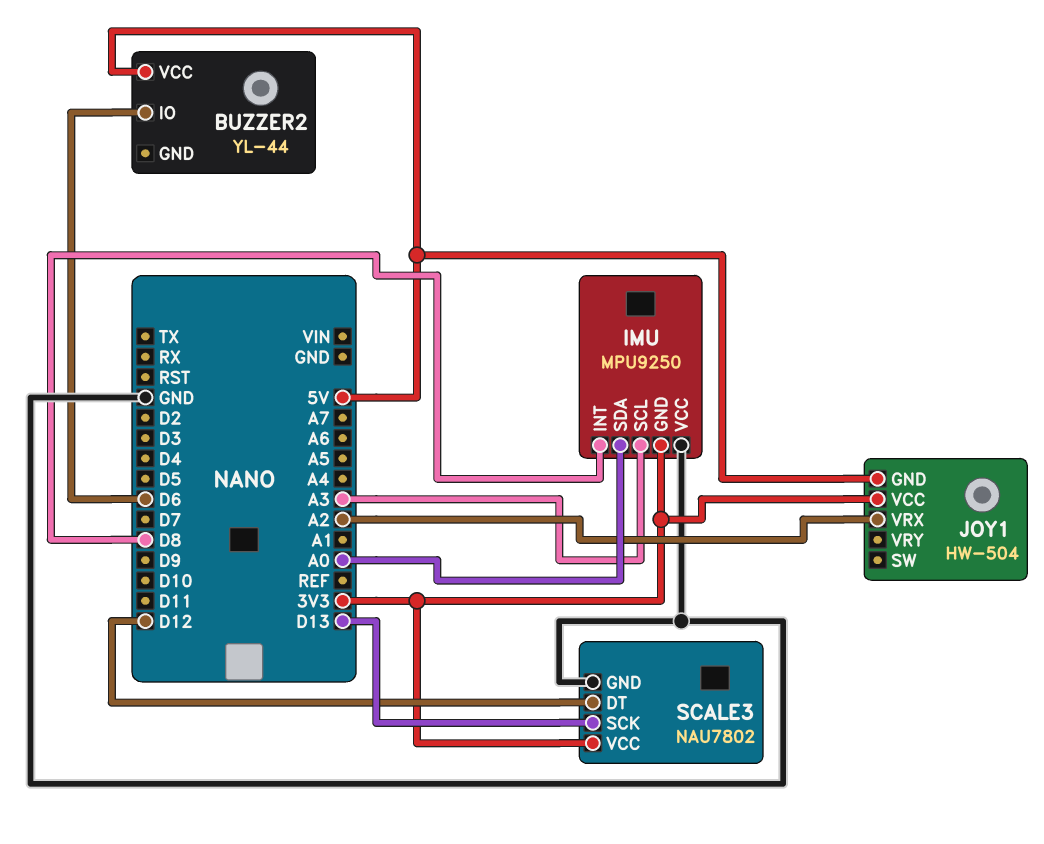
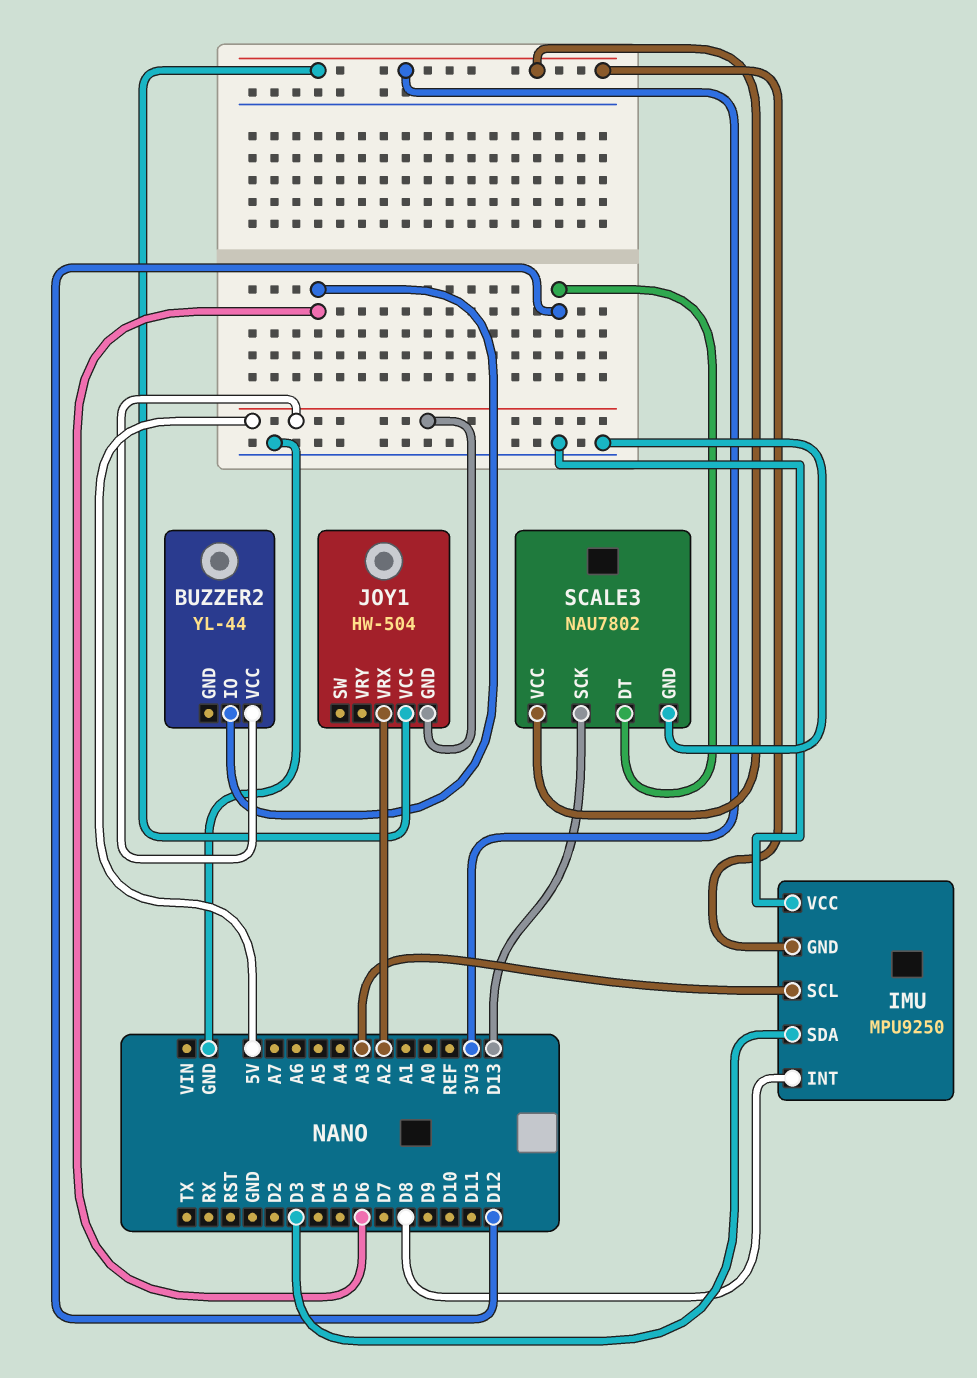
IMU pin SDA: A0 -> D3

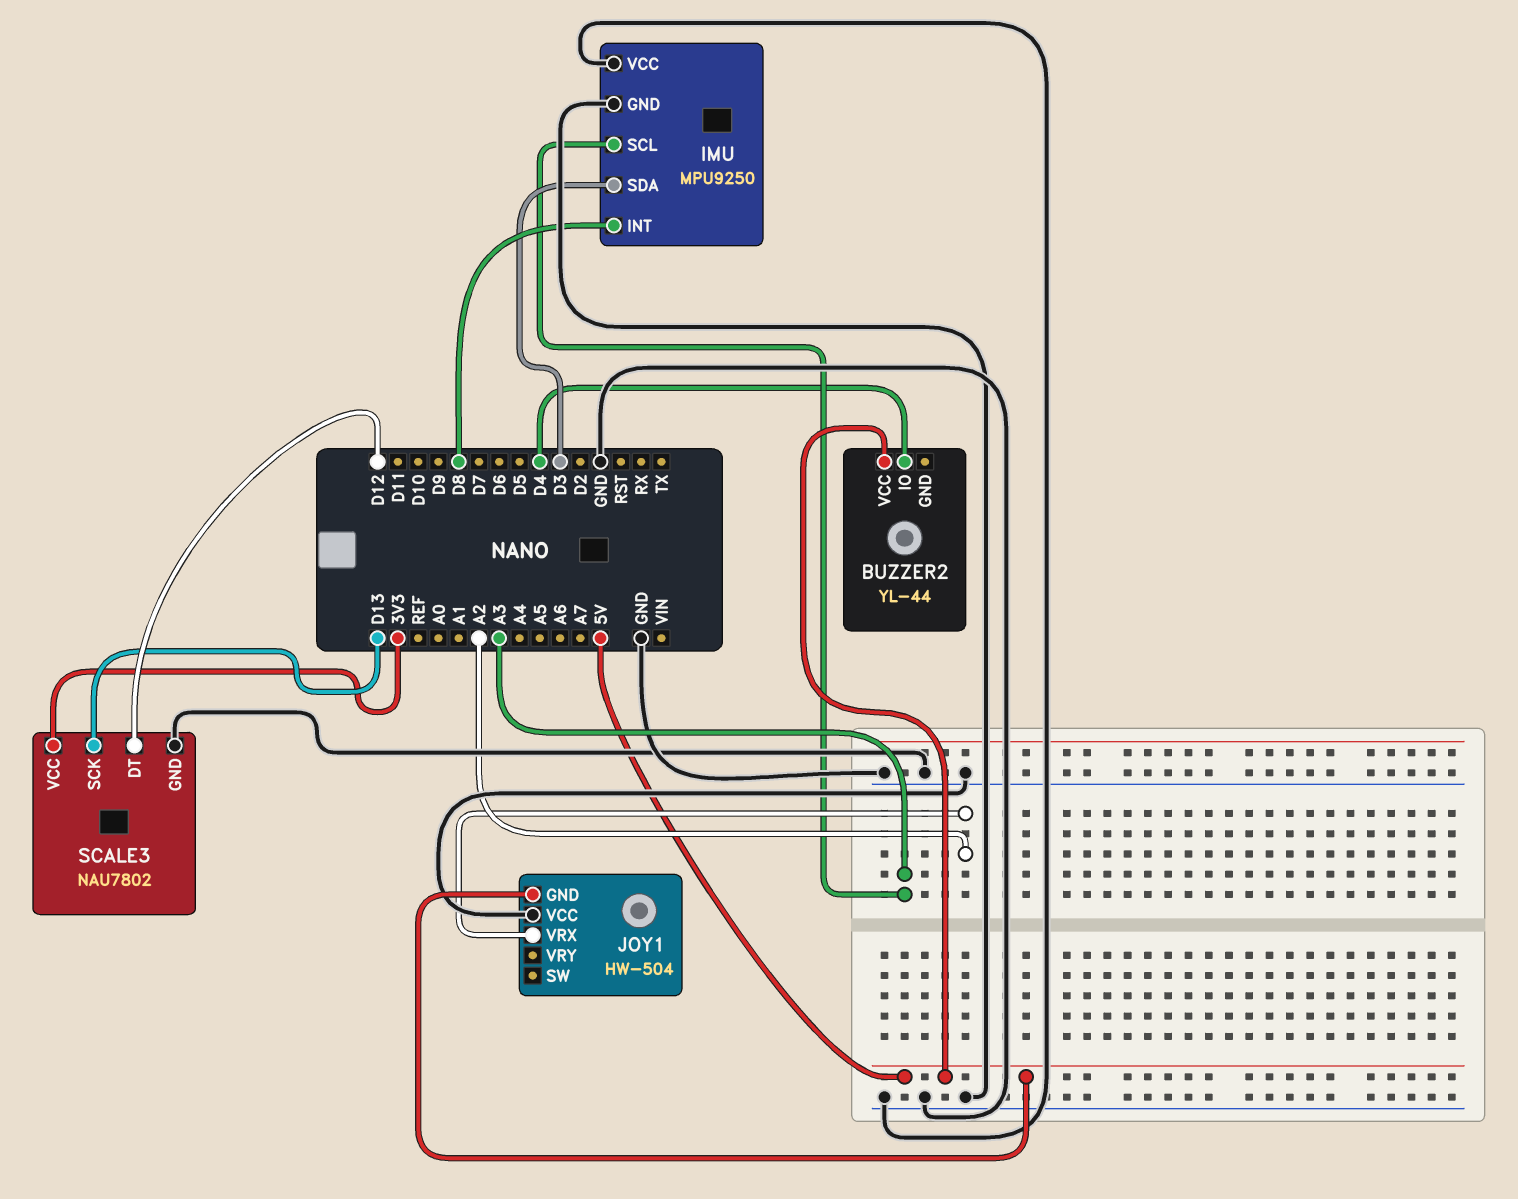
BUZZER2 pin IO: D6 -> D4
IMU pin GND: 3V3 -> GND
JOY1 pin VCC: 3V3 -> GND

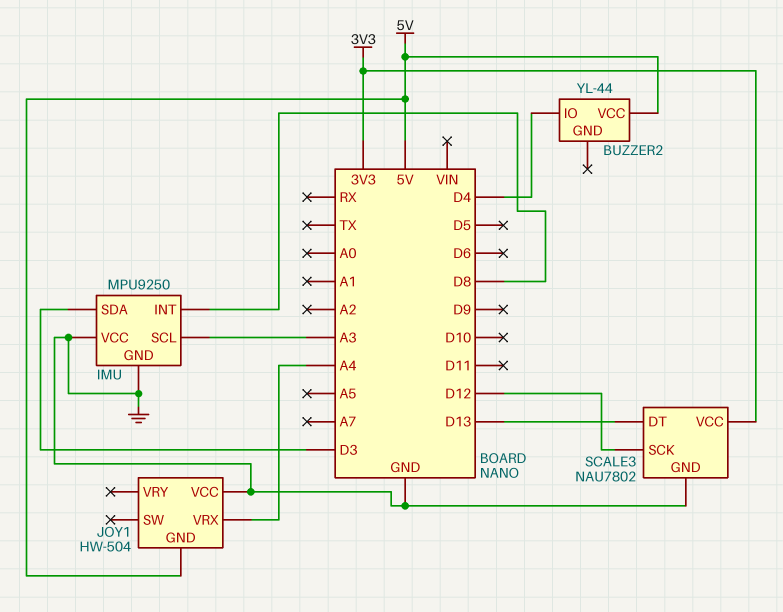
JOY1 pin VRX: A2 -> A4
SCALE3 pin DT: D12 -> D13
SCALE3 pin SCK: D13 -> D12

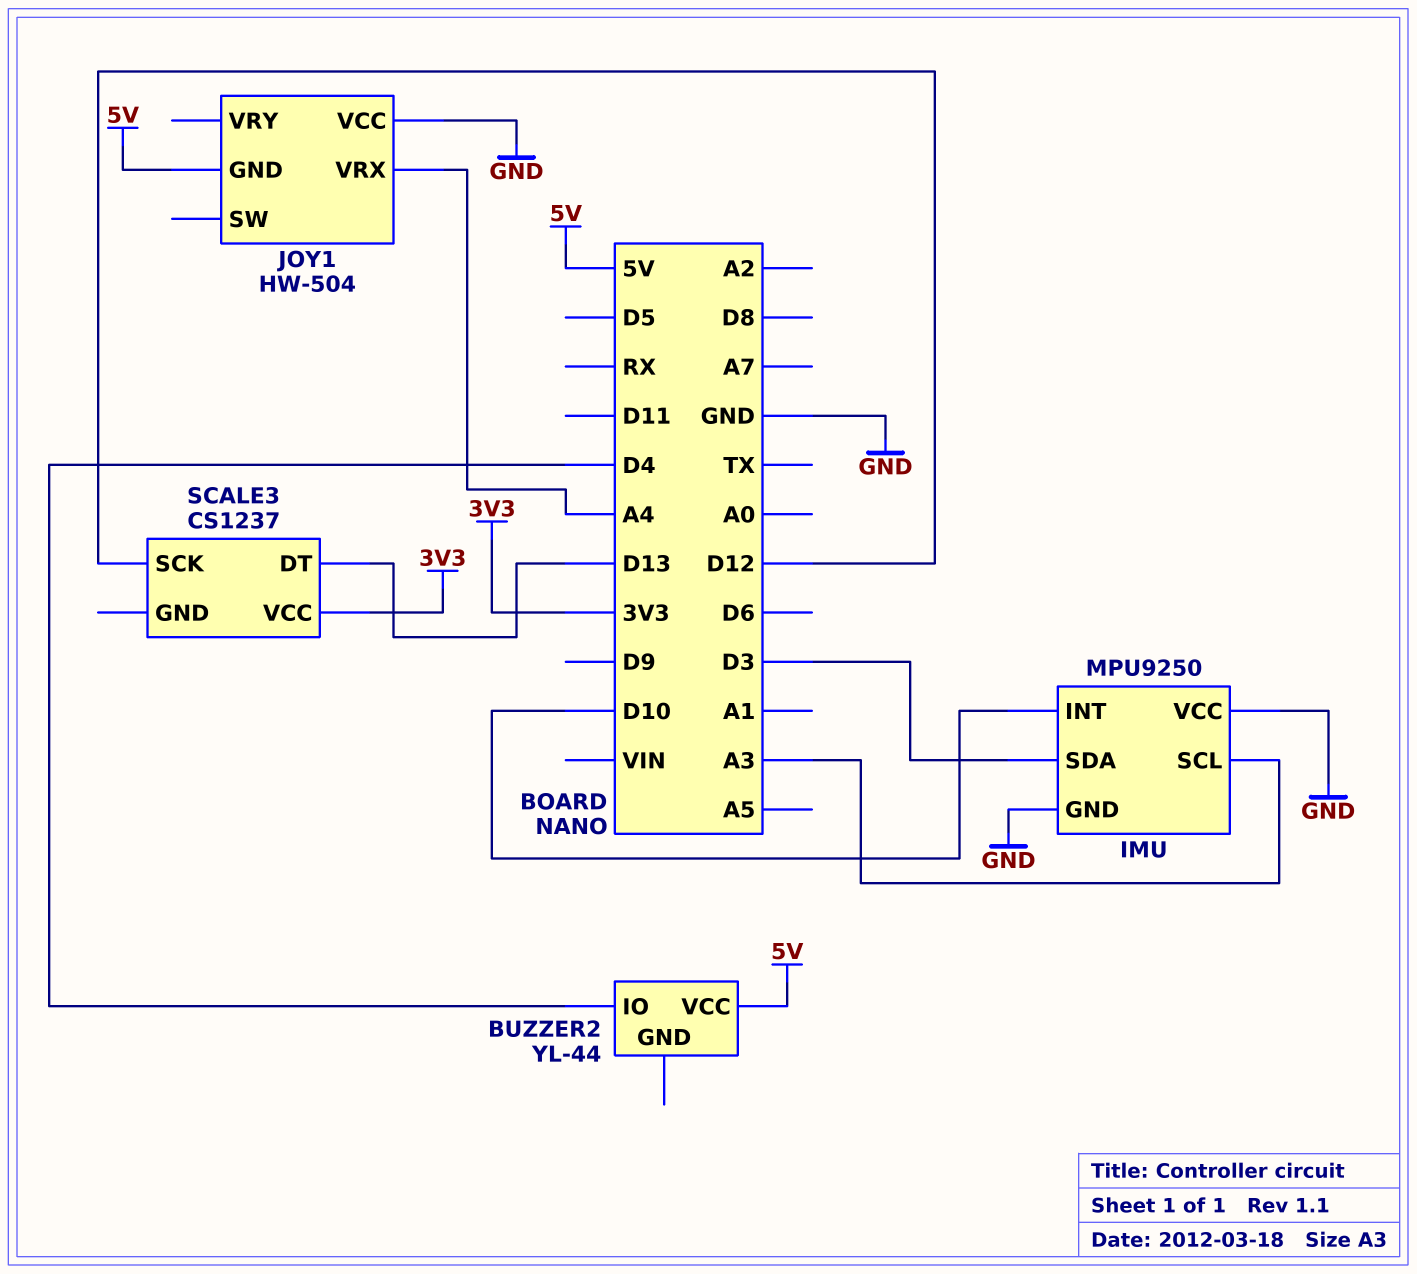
IMU pin INT: D8 -> D10
SCALE3: NAU7802 -> CS1237
SCALE3 pin GND: GND -> none

